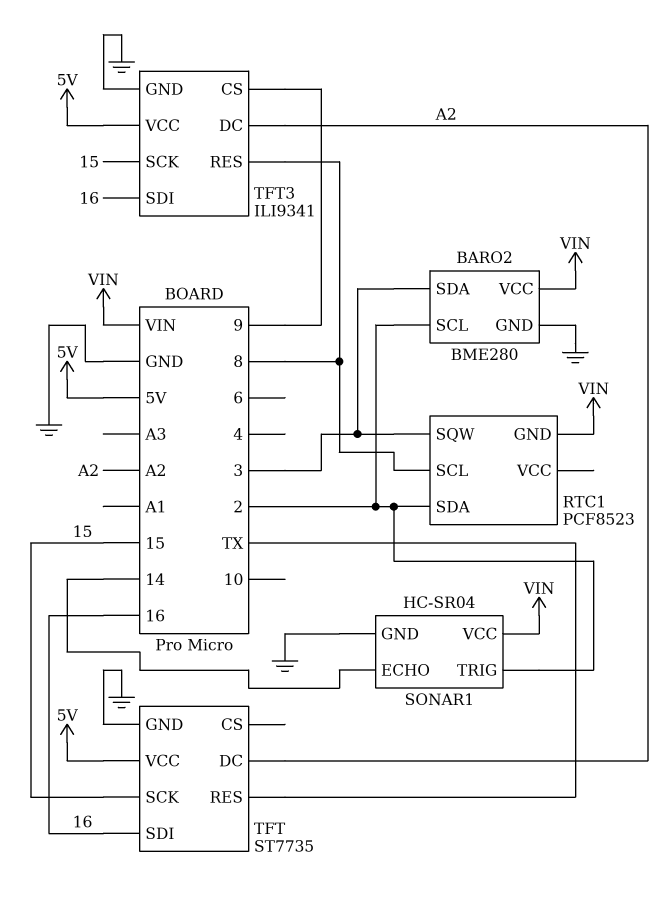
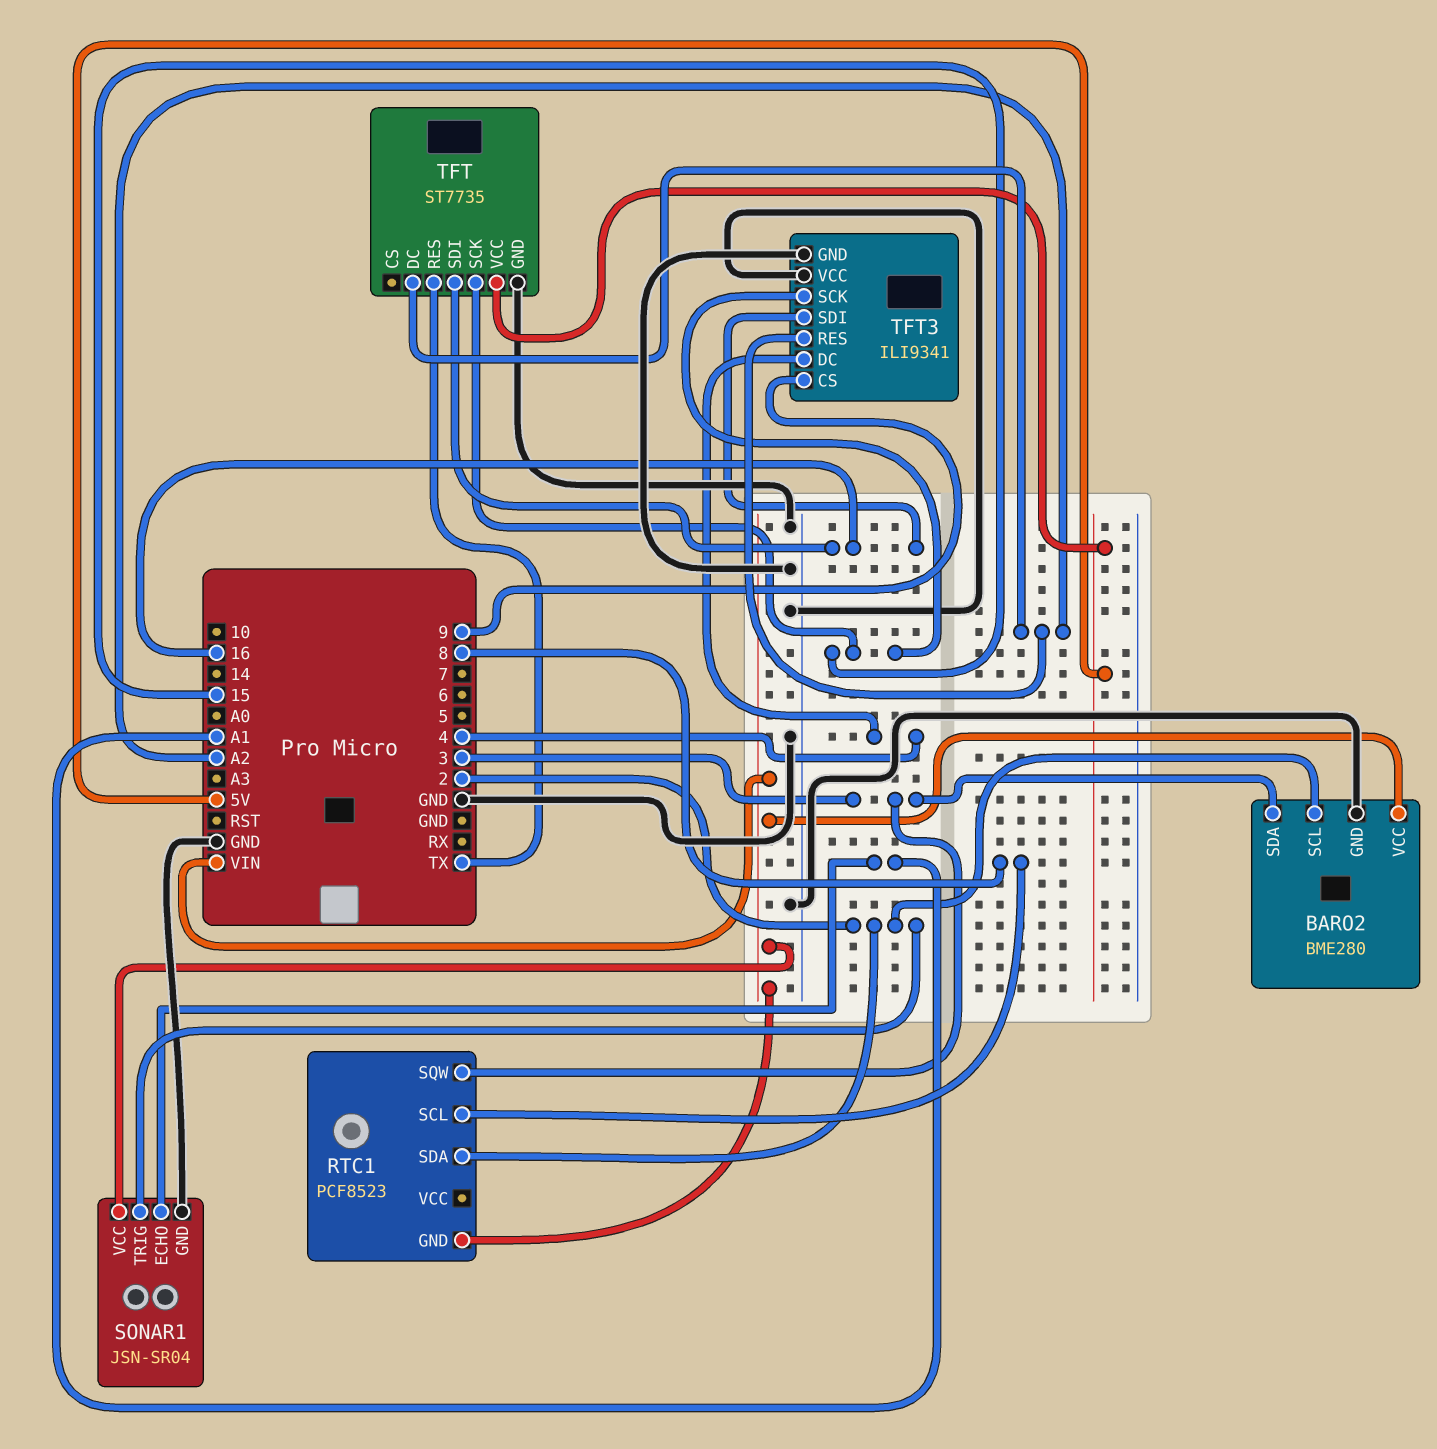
SONAR1: HC-SR04 -> JSN-SR04
SONAR1 pin ECHO: 14 -> A1
TFT3 pin DC: A2 -> 4
TFT3 pin RES: 8 -> A2
TFT3 pin VCC: 5V -> GND

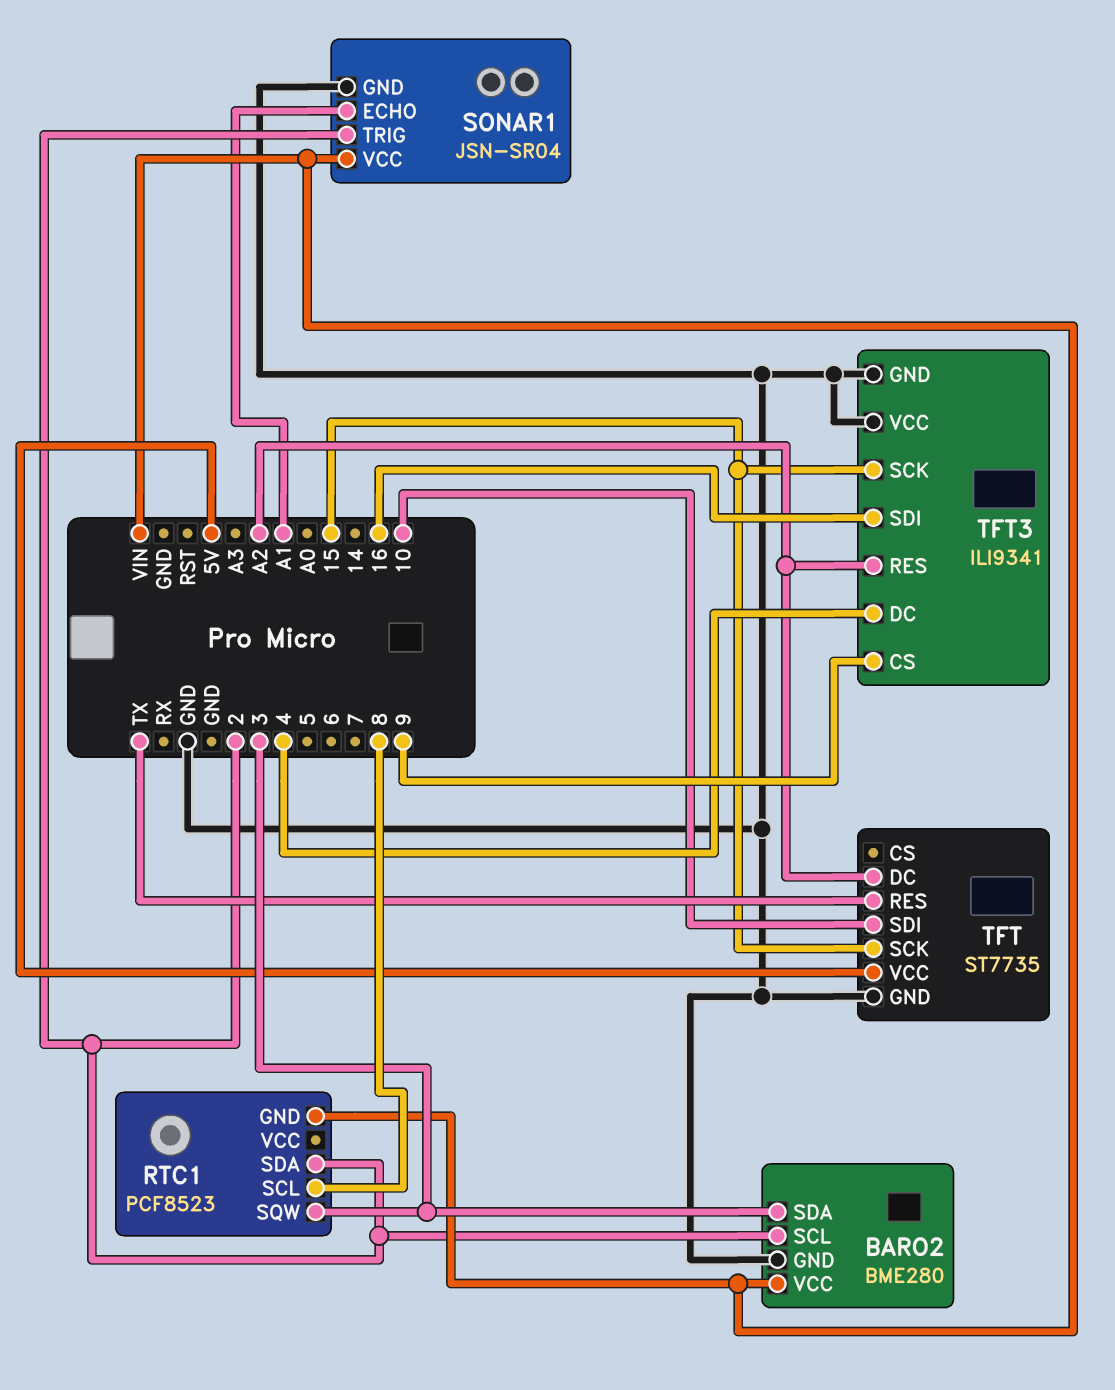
TFT pin SDI: 16 -> 10

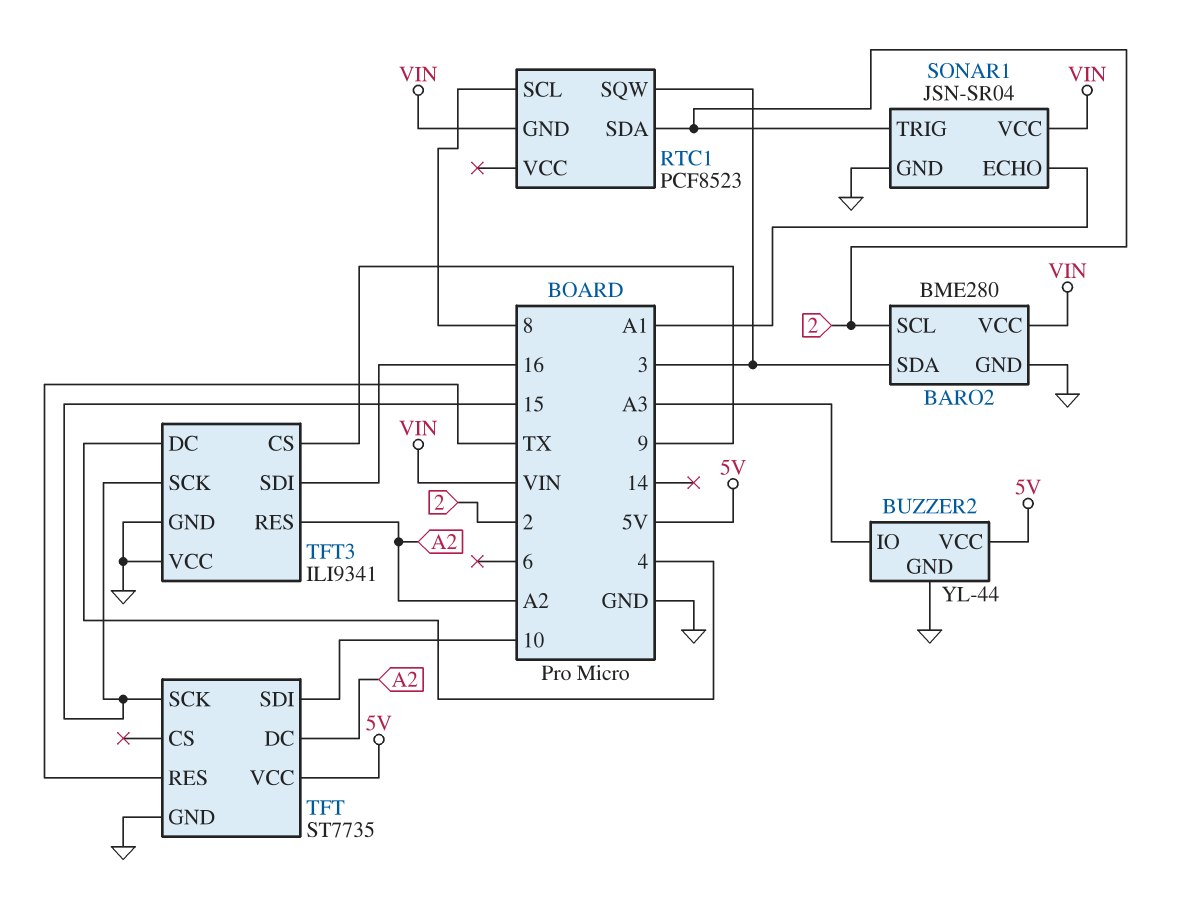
BUZZER2: none -> YL-44
BUZZER2 pin GND: none -> GND
BUZZER2 pin IO: none -> A3
BUZZER2 pin VCC: none -> 5V

